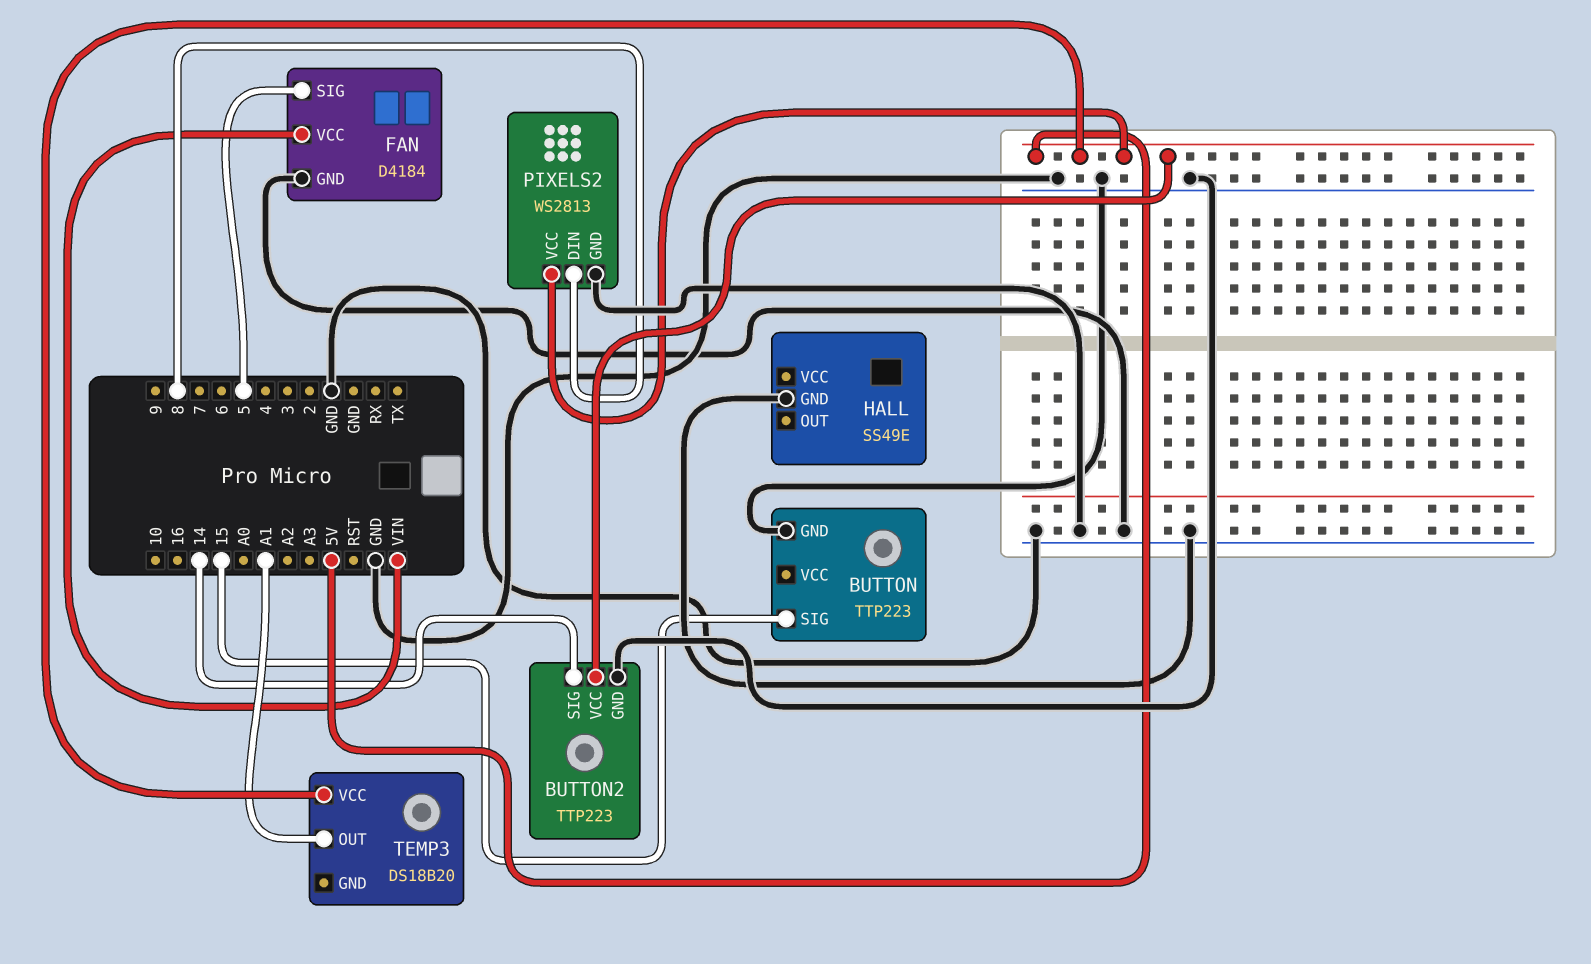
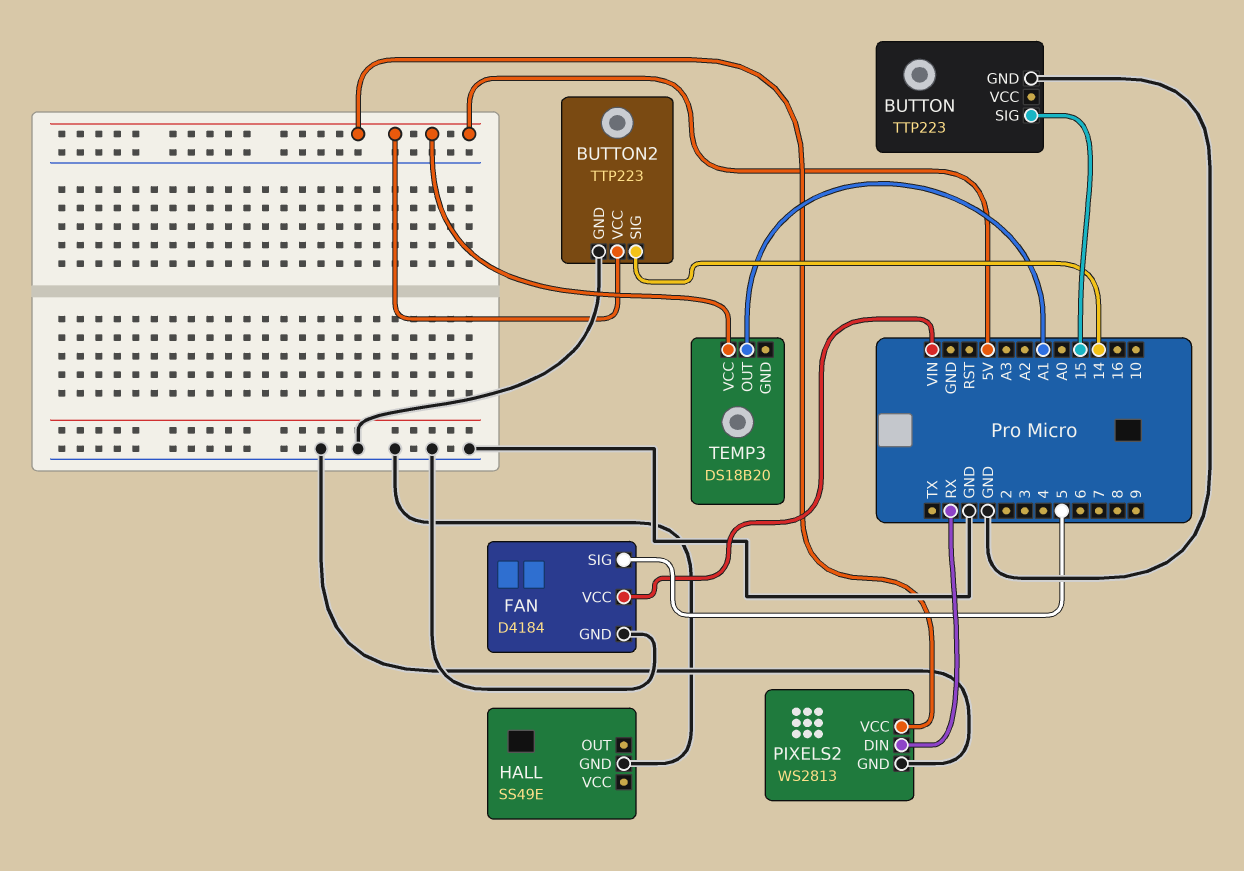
PIXELS2 pin DIN: 8 -> RX

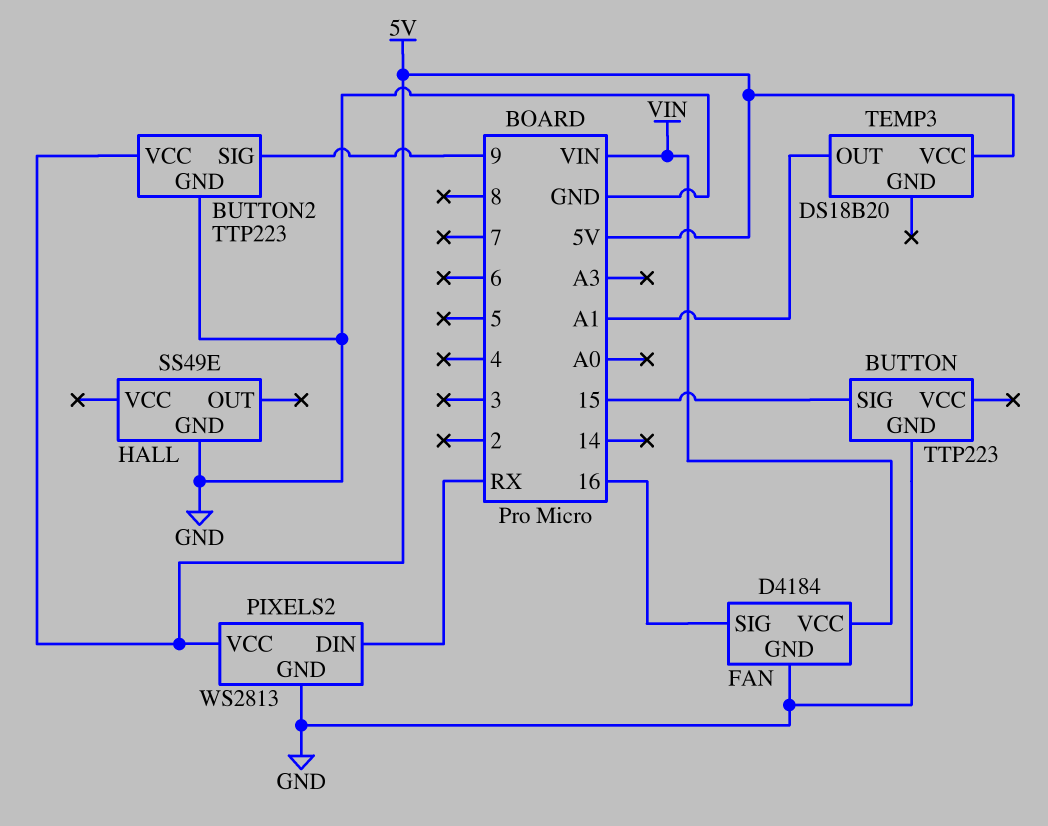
BUTTON2 pin SIG: 14 -> 9
FAN pin SIG: 5 -> 16

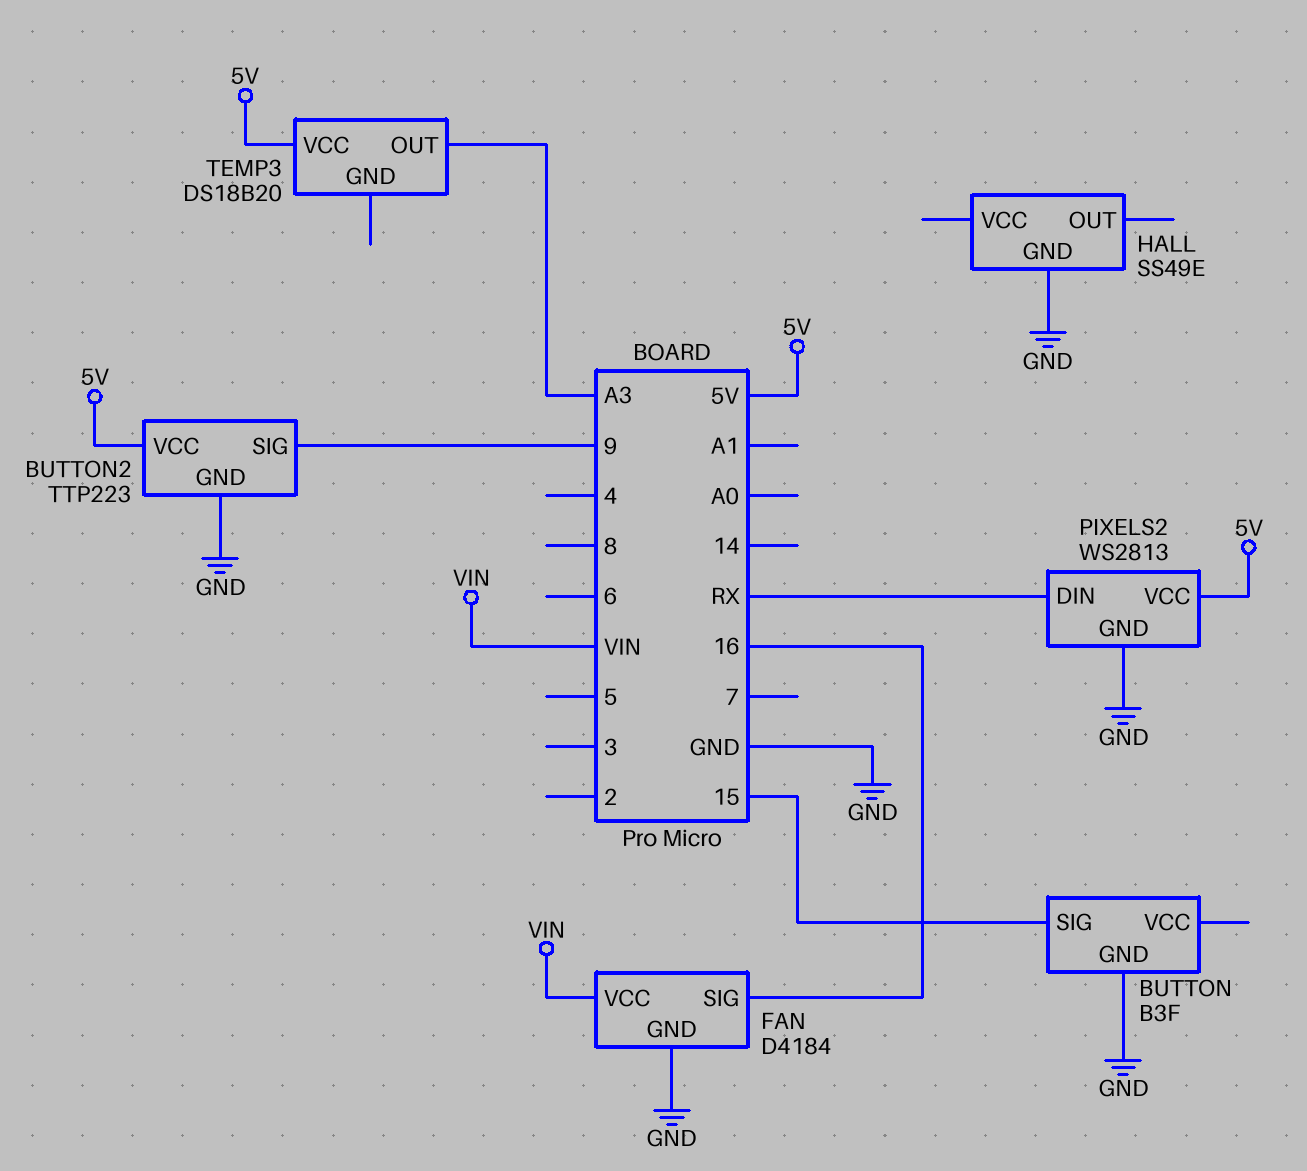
BUTTON: TTP223 -> B3F
TEMP3 pin OUT: A1 -> A3

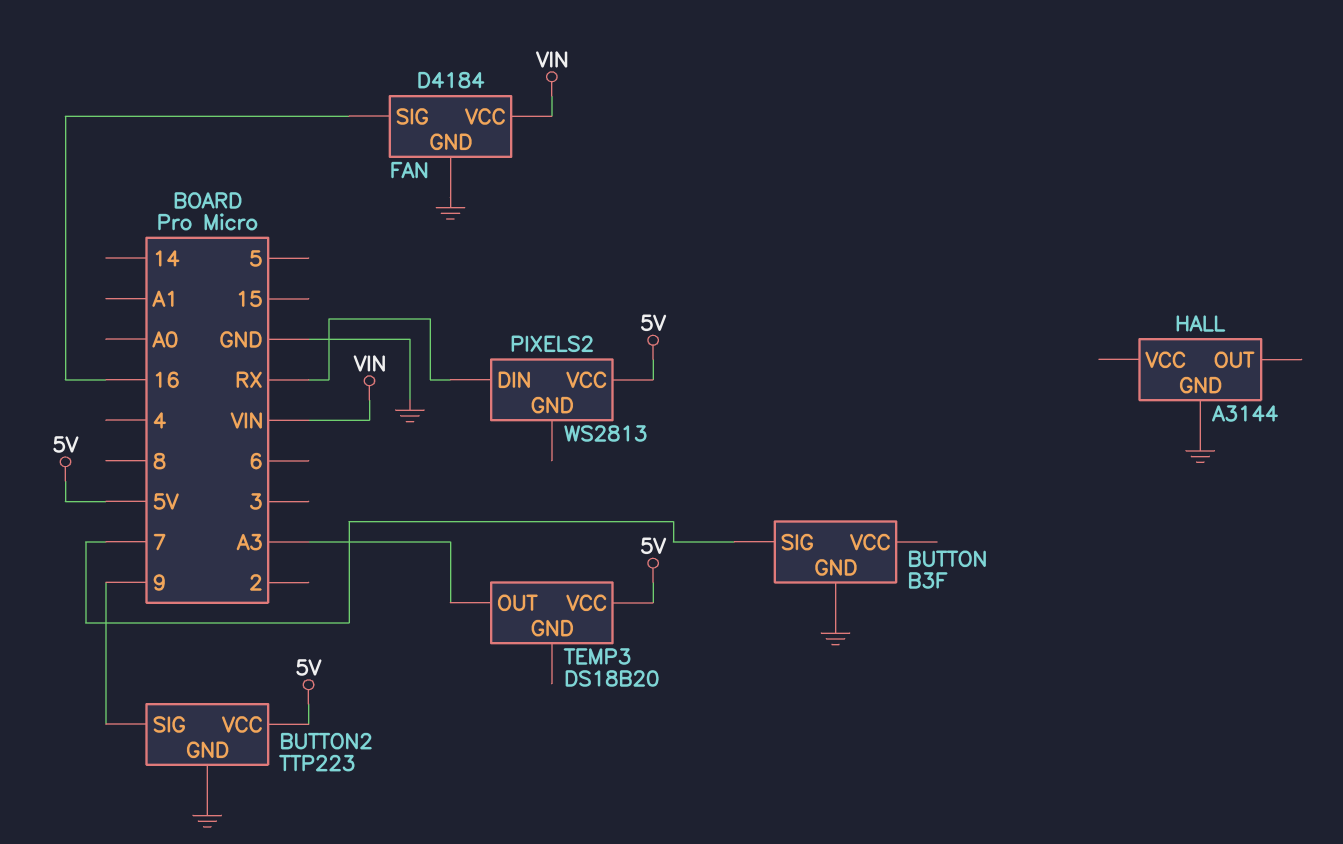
BUTTON pin SIG: 15 -> 7
HALL: SS49E -> A3144
PIXELS2 pin GND: GND -> none

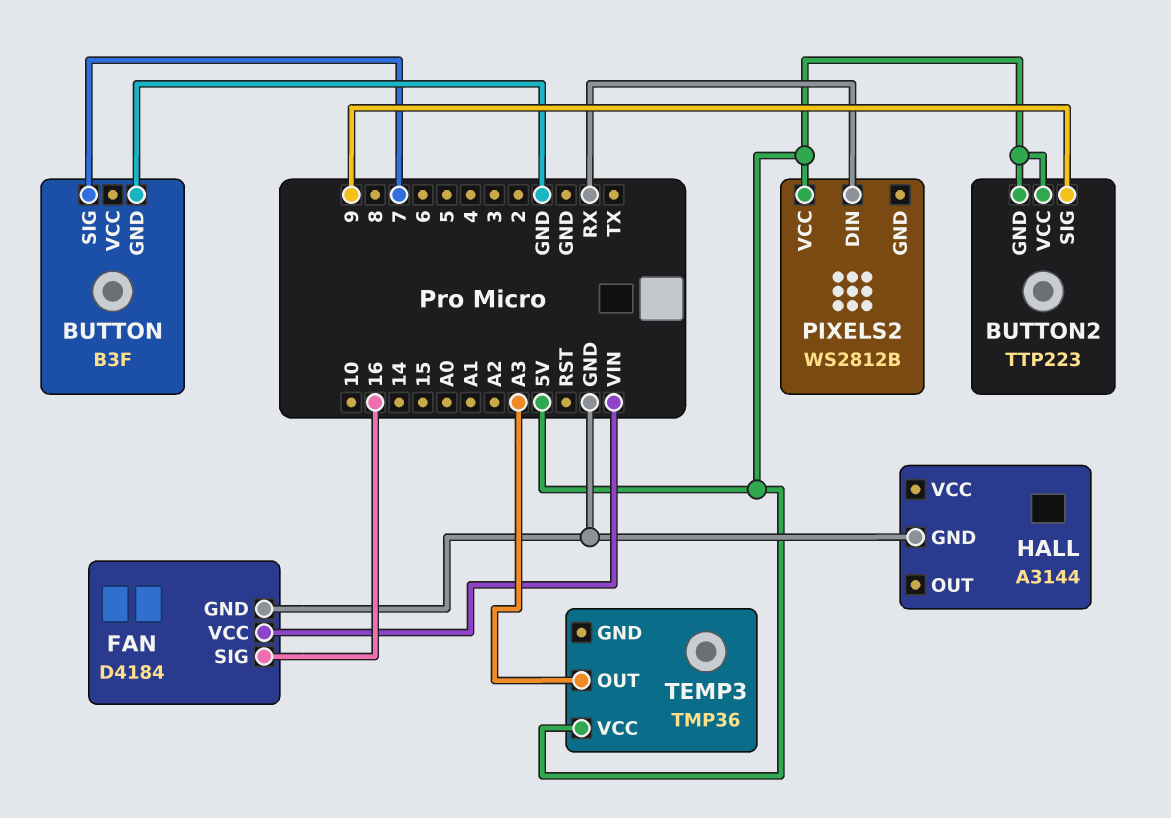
BUTTON2 pin GND: GND -> 5V
PIXELS2: WS2813 -> WS2812B
TEMP3: DS18B20 -> TMP36

